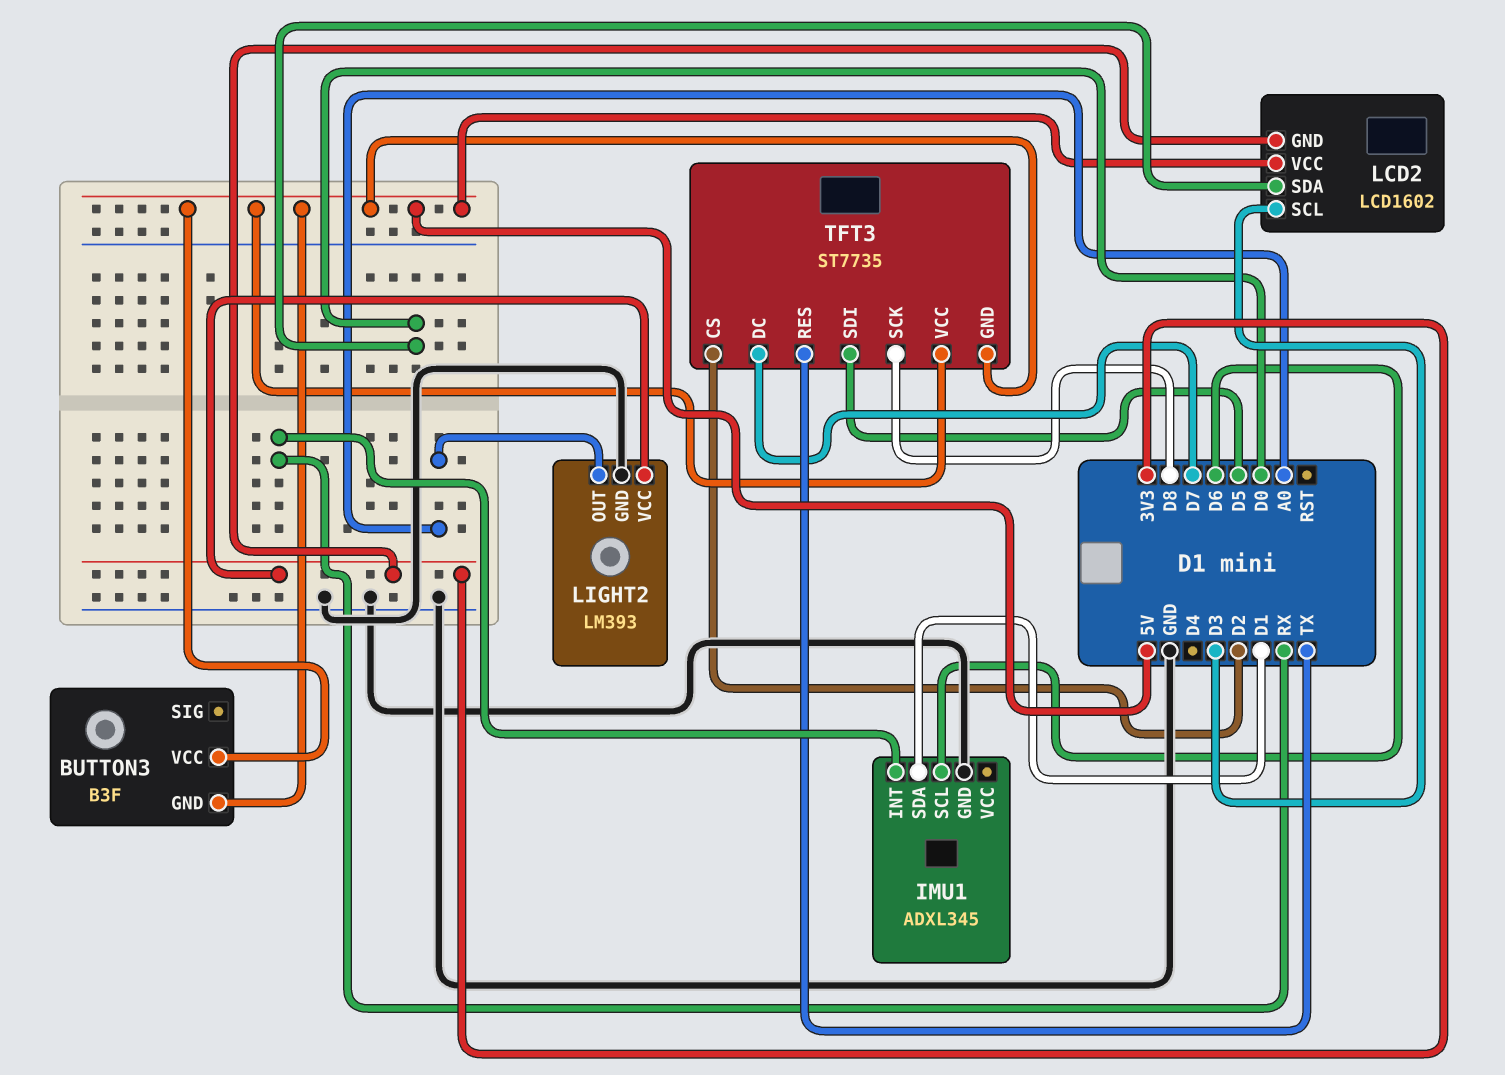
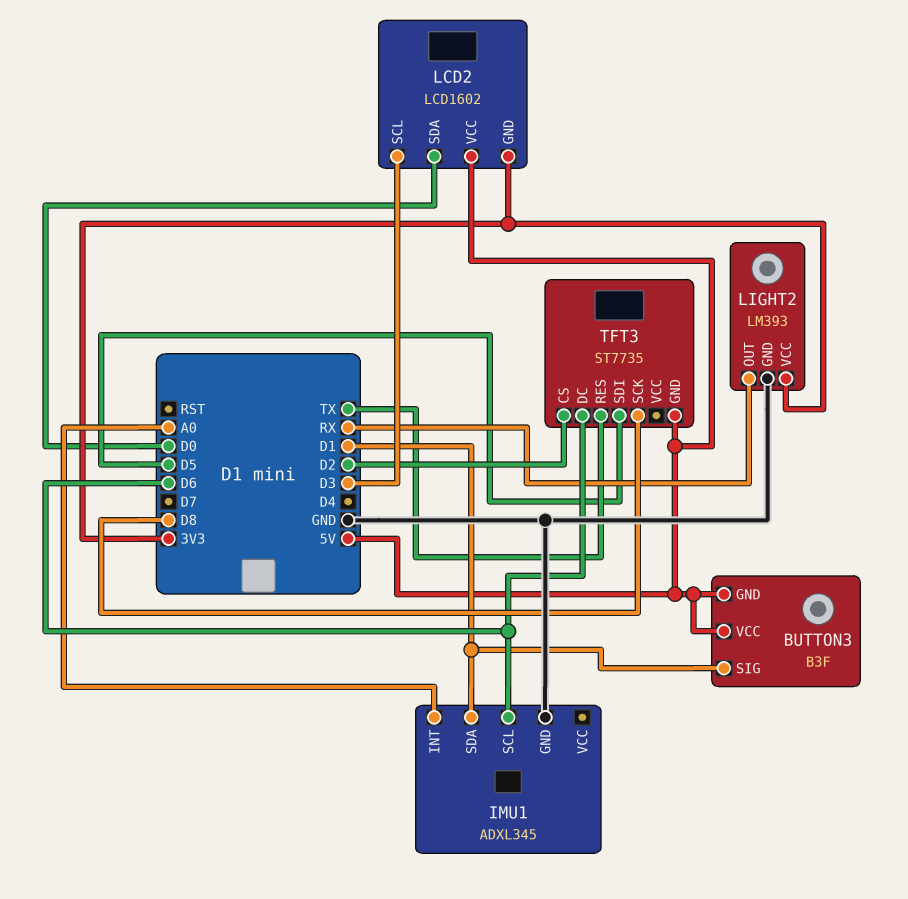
BUTTON3 pin SIG: none -> D1
IMU1 pin INT: RX -> A0
LIGHT2 pin OUT: A0 -> RX
TFT3 pin DC: D7 -> D6
TFT3 pin VCC: 5V -> none

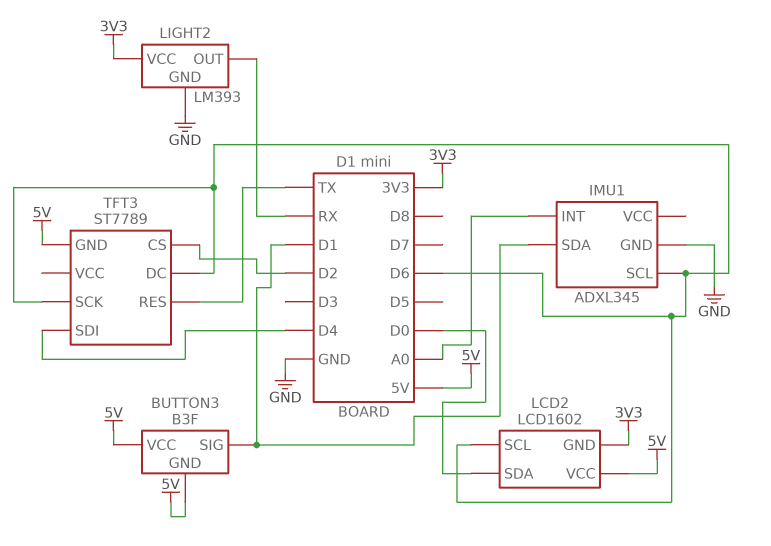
LCD2 pin SCL: D3 -> D6
TFT3: ST7735 -> ST7789
TFT3 pin SCK: D8 -> D6
TFT3 pin SDI: D5 -> D4

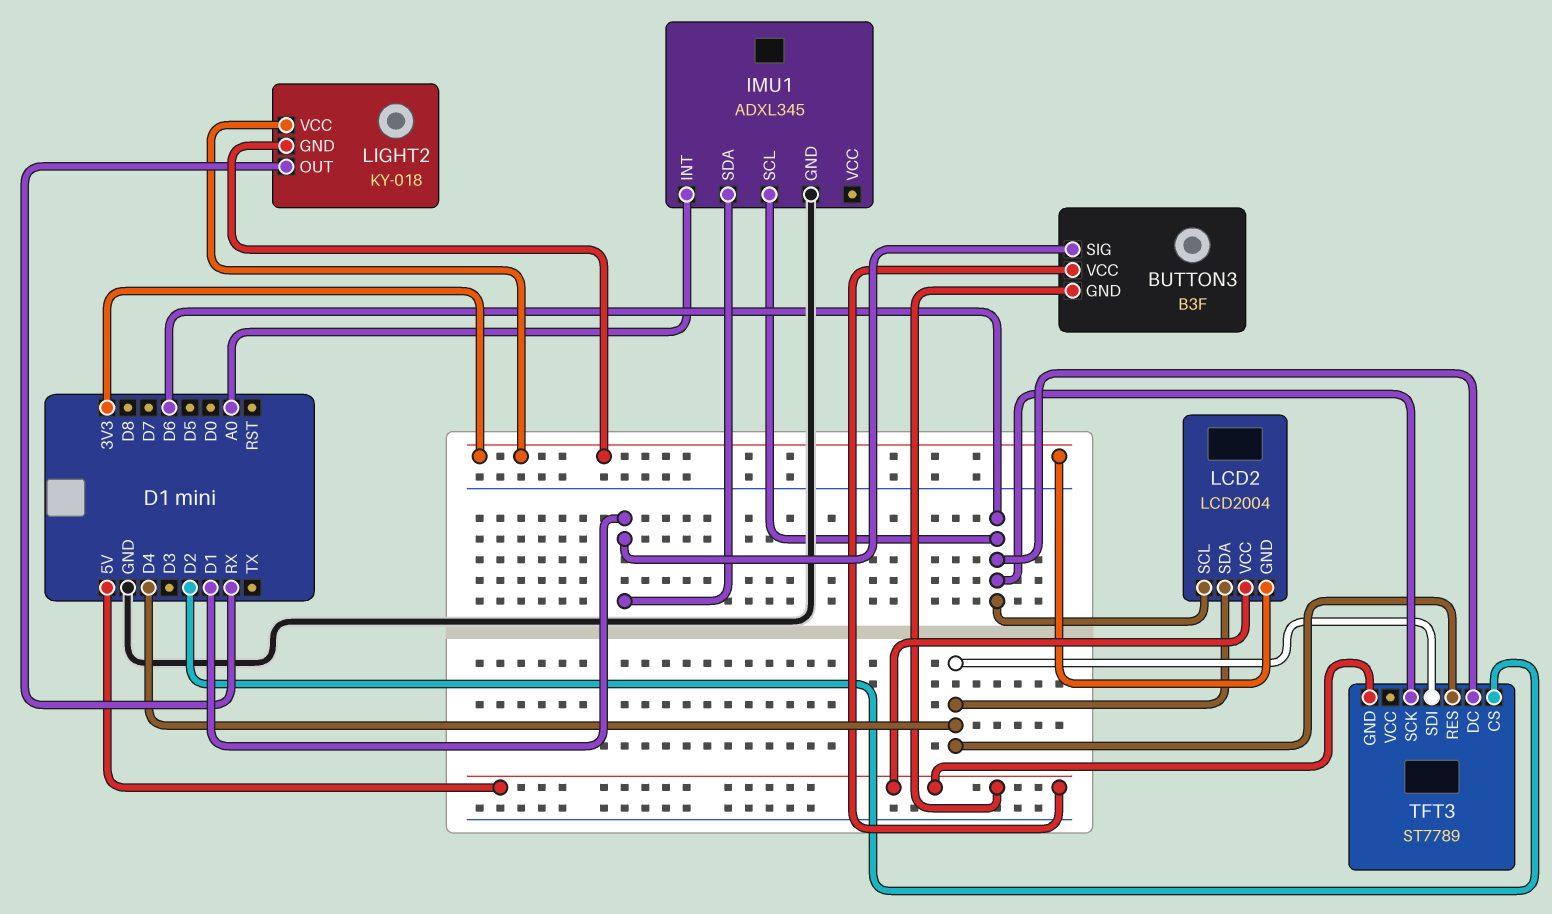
LCD2: LCD1602 -> LCD2004
LCD2 pin SDA: D0 -> D4
LIGHT2: LM393 -> KY-018
LIGHT2 pin GND: GND -> 3V3
TFT3 pin RES: TX -> D4

